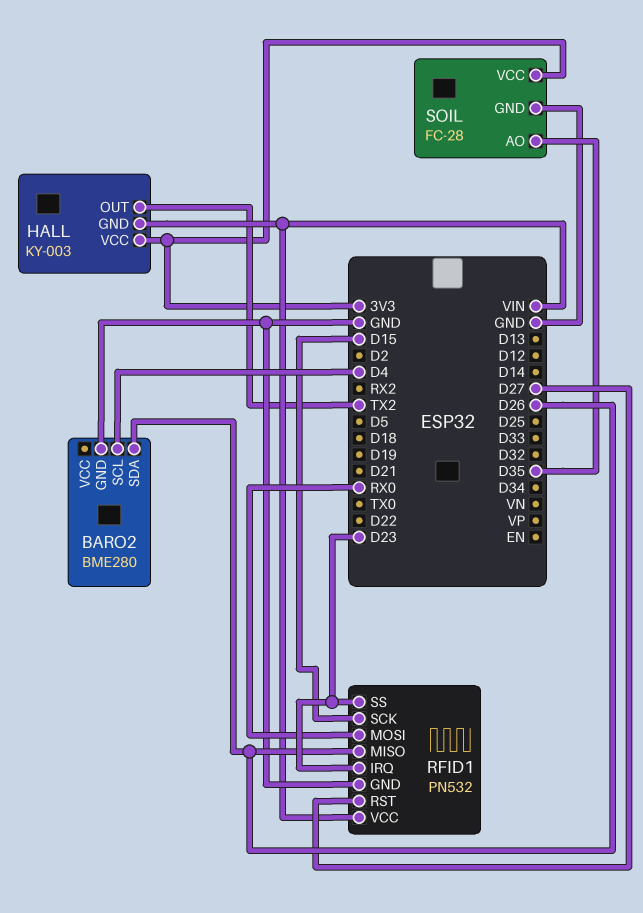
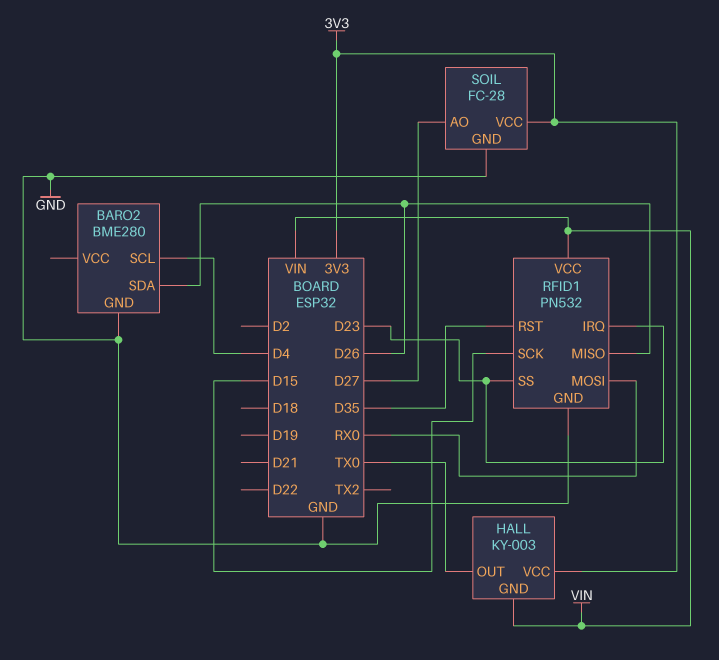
HALL pin OUT: TX2 -> TX0
RFID1 pin RST: D27 -> D35
SOIL pin AO: D35 -> D27

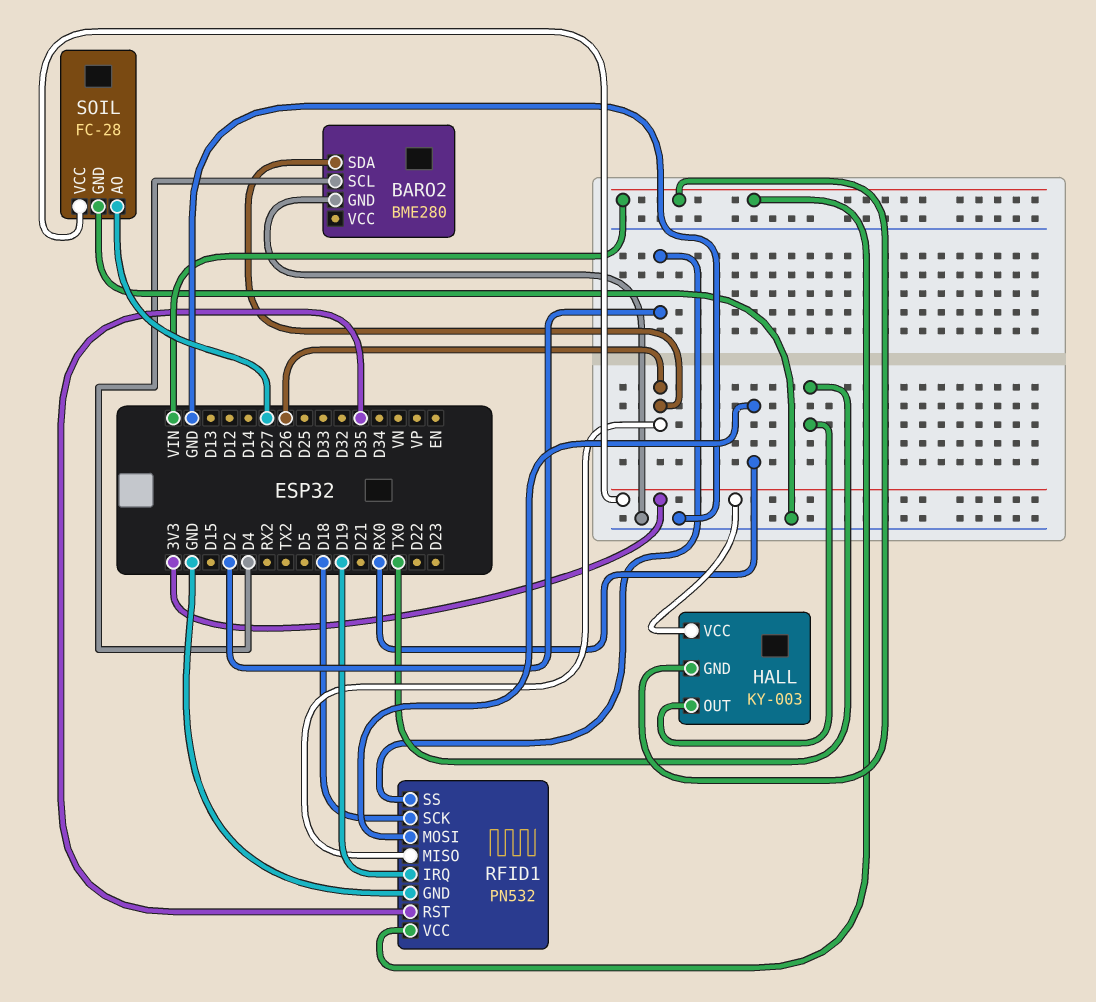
RFID1 pin IRQ: D23 -> D19
RFID1 pin SCK: D15 -> D18
RFID1 pin SS: D23 -> D2

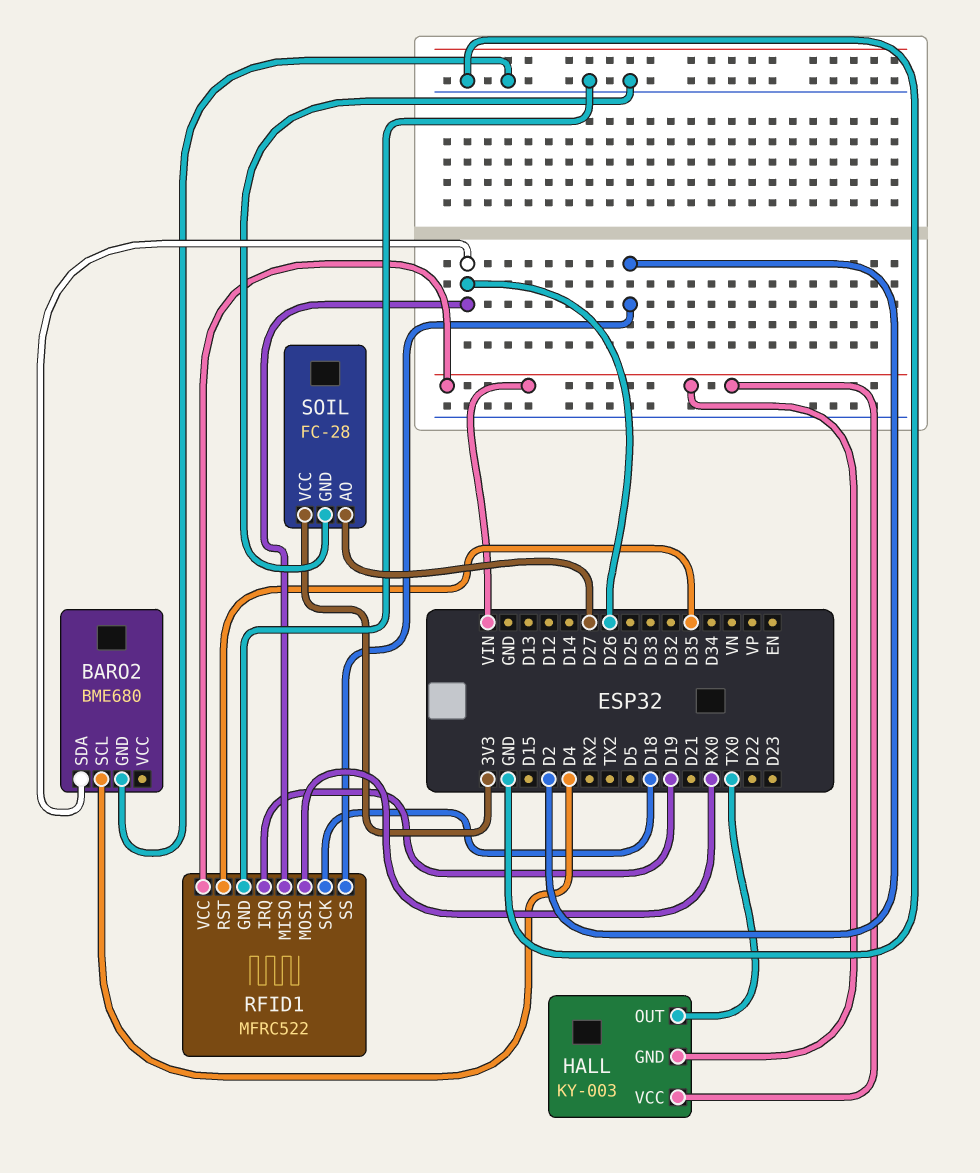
BARO2: BME280 -> BME680
HALL pin VCC: 3V3 -> VIN
RFID1: PN532 -> MFRC522

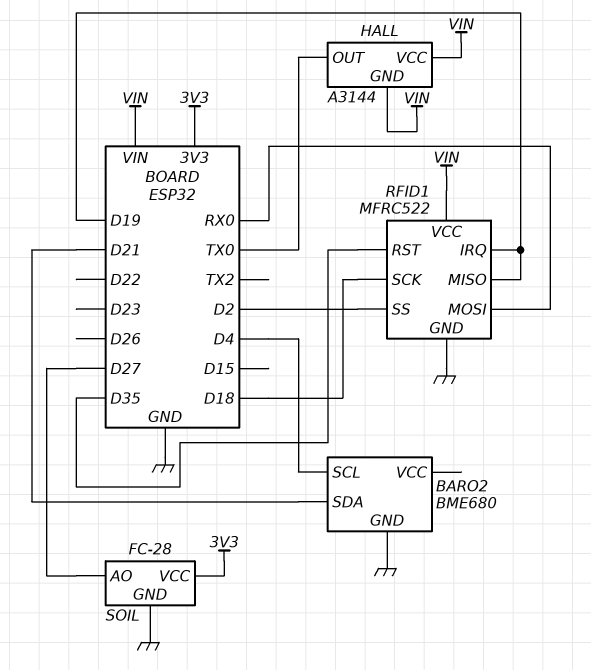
BARO2 pin SDA: D26 -> D21
HALL: KY-003 -> A3144
RFID1 pin MISO: D26 -> D19

